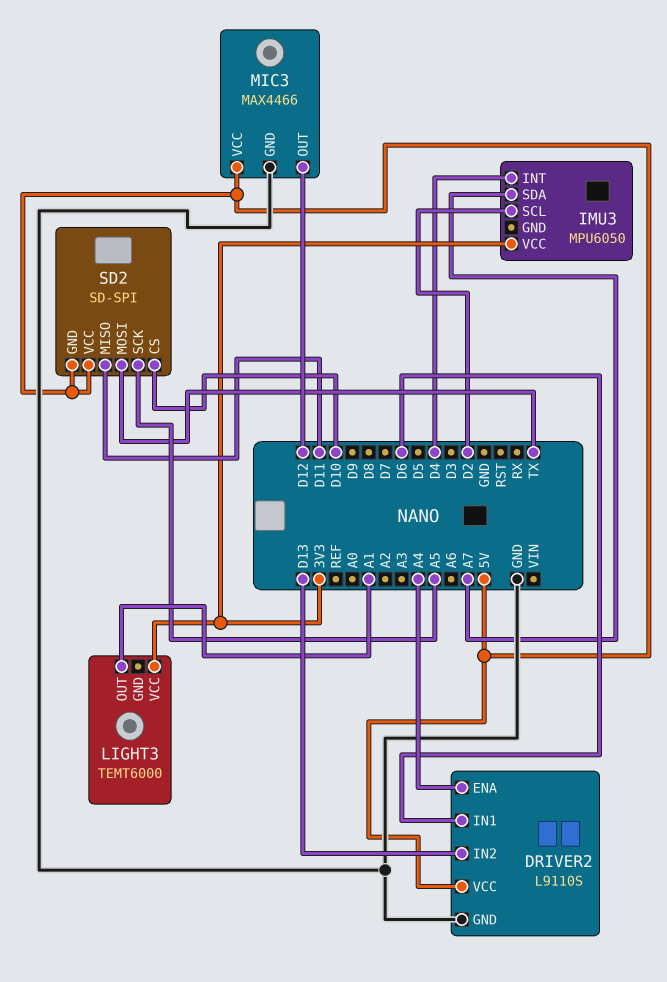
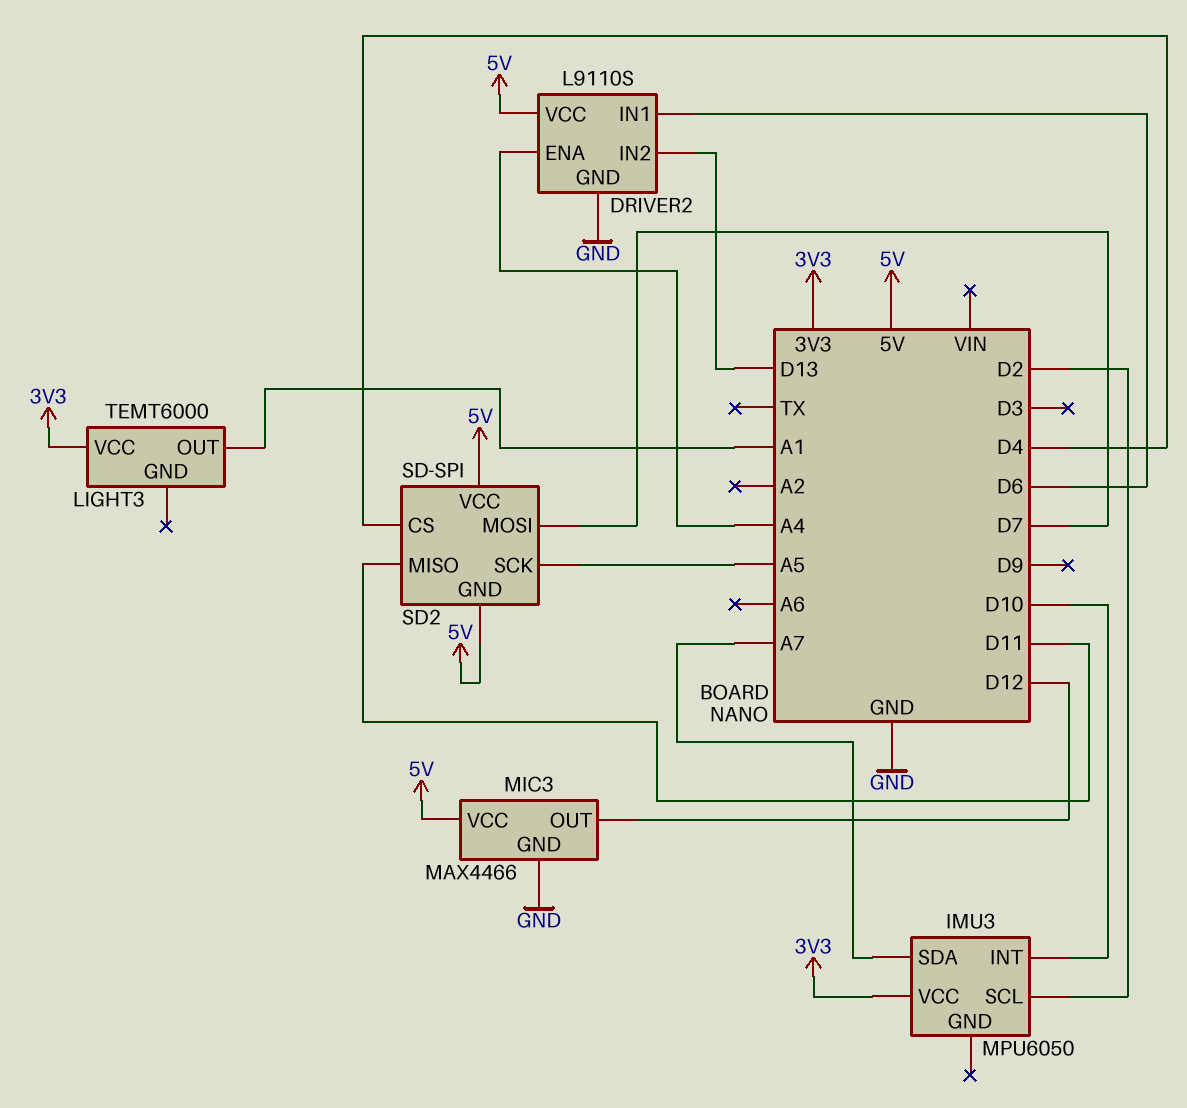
IMU3 pin INT: D4 -> D10
SD2 pin CS: D10 -> D4
SD2 pin MOSI: TX -> D7

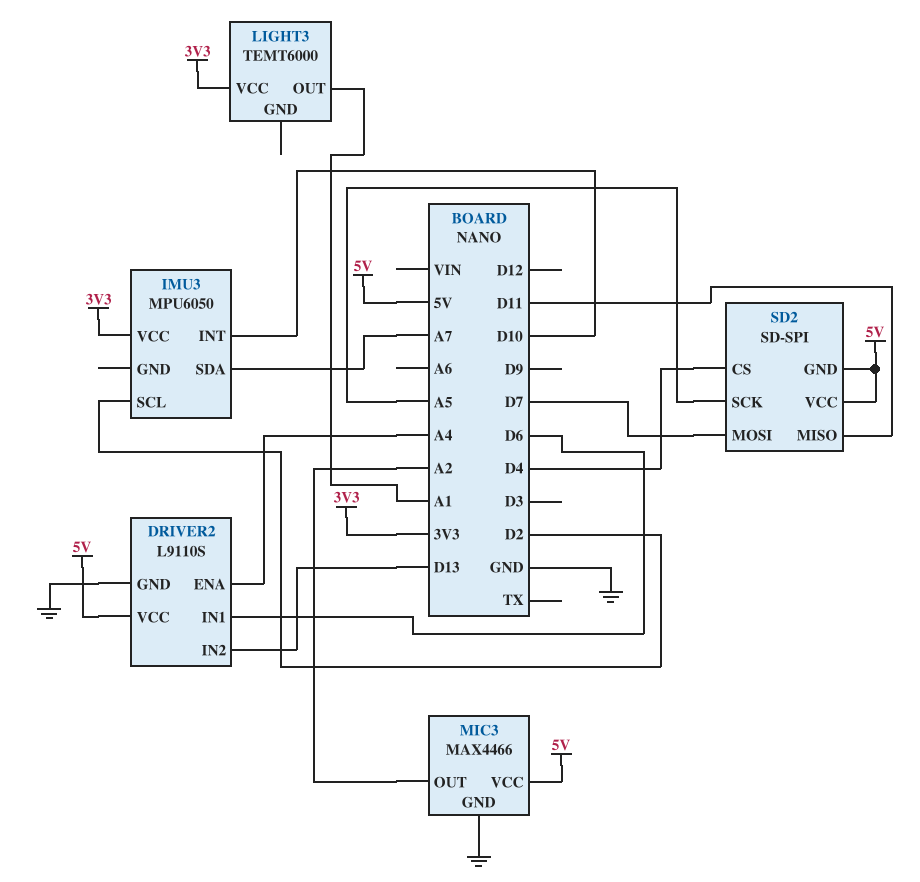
MIC3 pin OUT: D12 -> A2

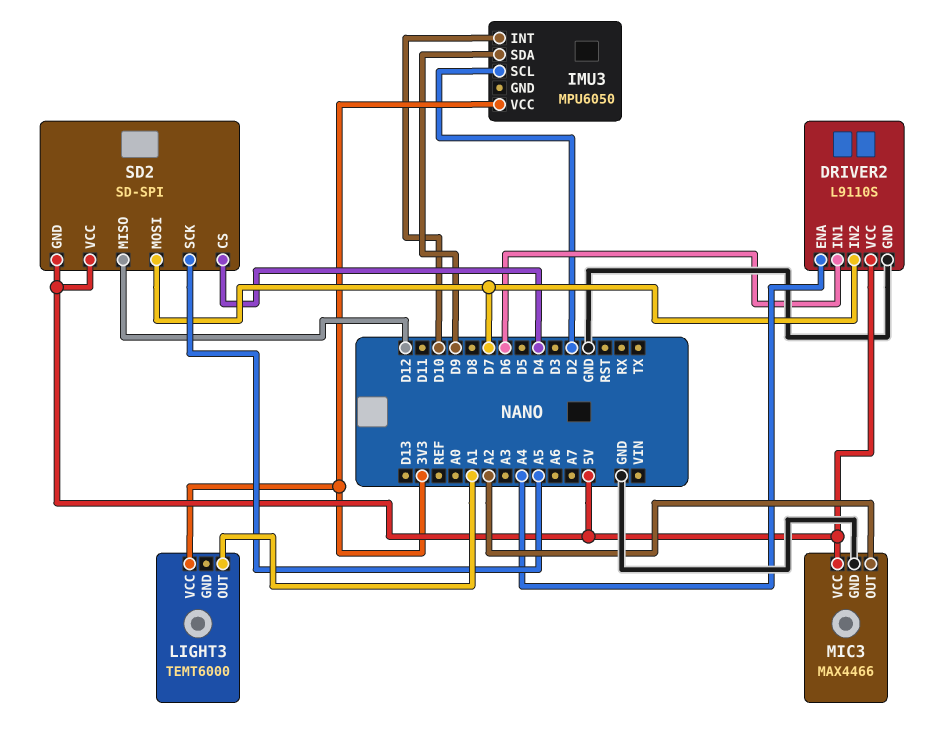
DRIVER2 pin IN2: D13 -> D7
IMU3 pin SDA: A7 -> D9
SD2 pin MISO: D11 -> D12

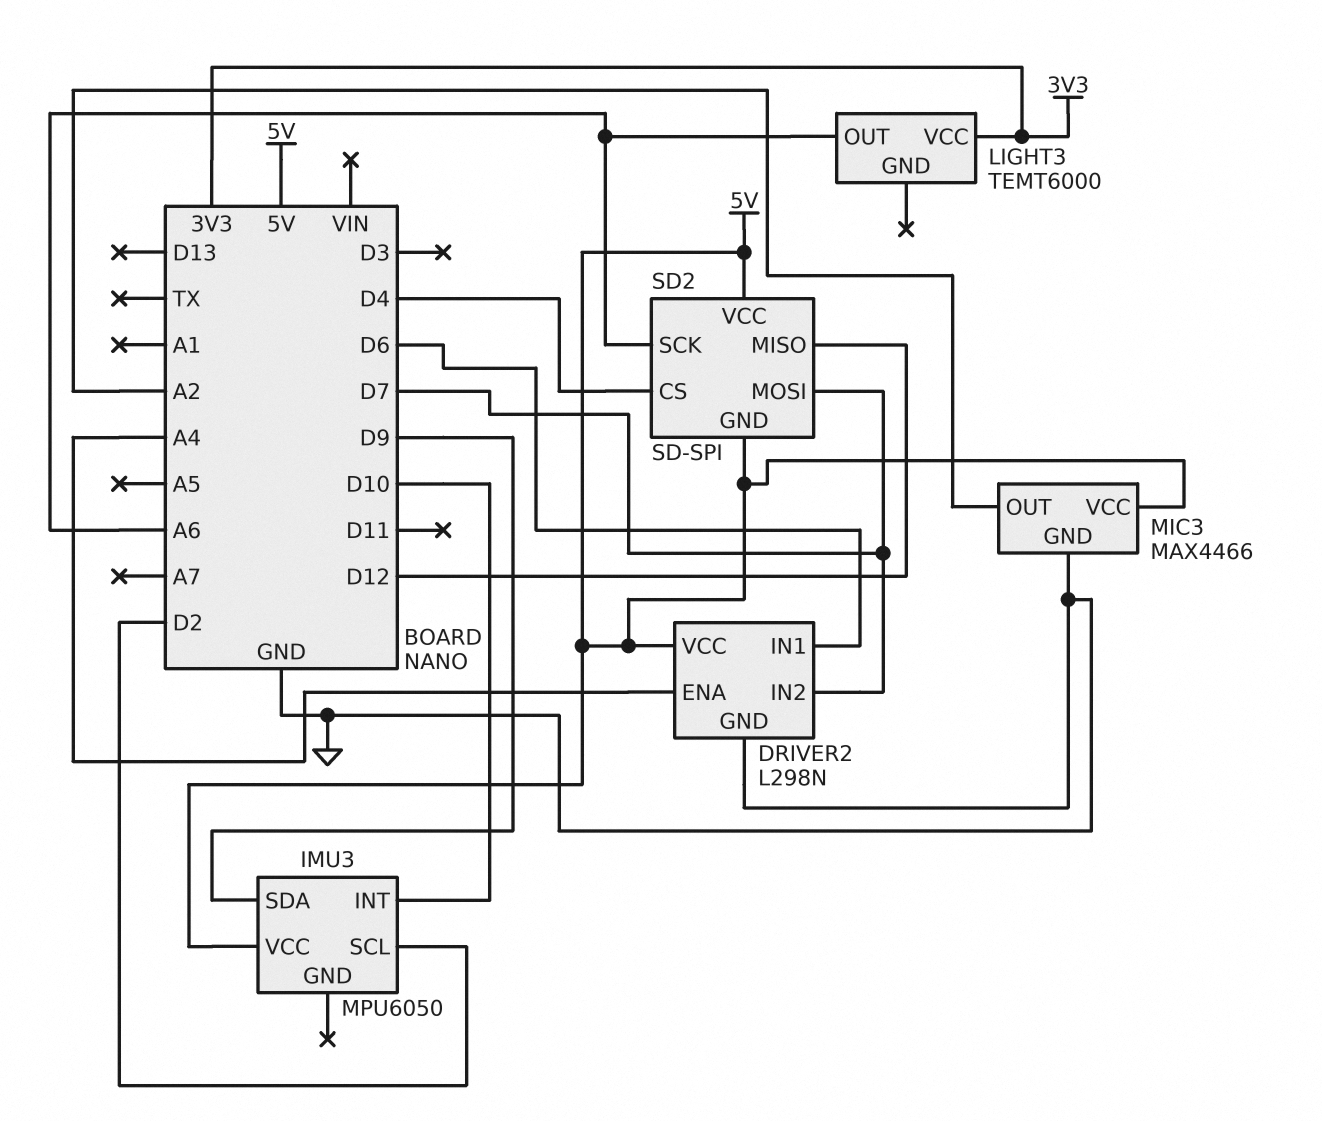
DRIVER2: L9110S -> L298N
IMU3 pin VCC: 3V3 -> 5V
LIGHT3 pin OUT: A1 -> A6
SD2 pin SCK: A5 -> A6

